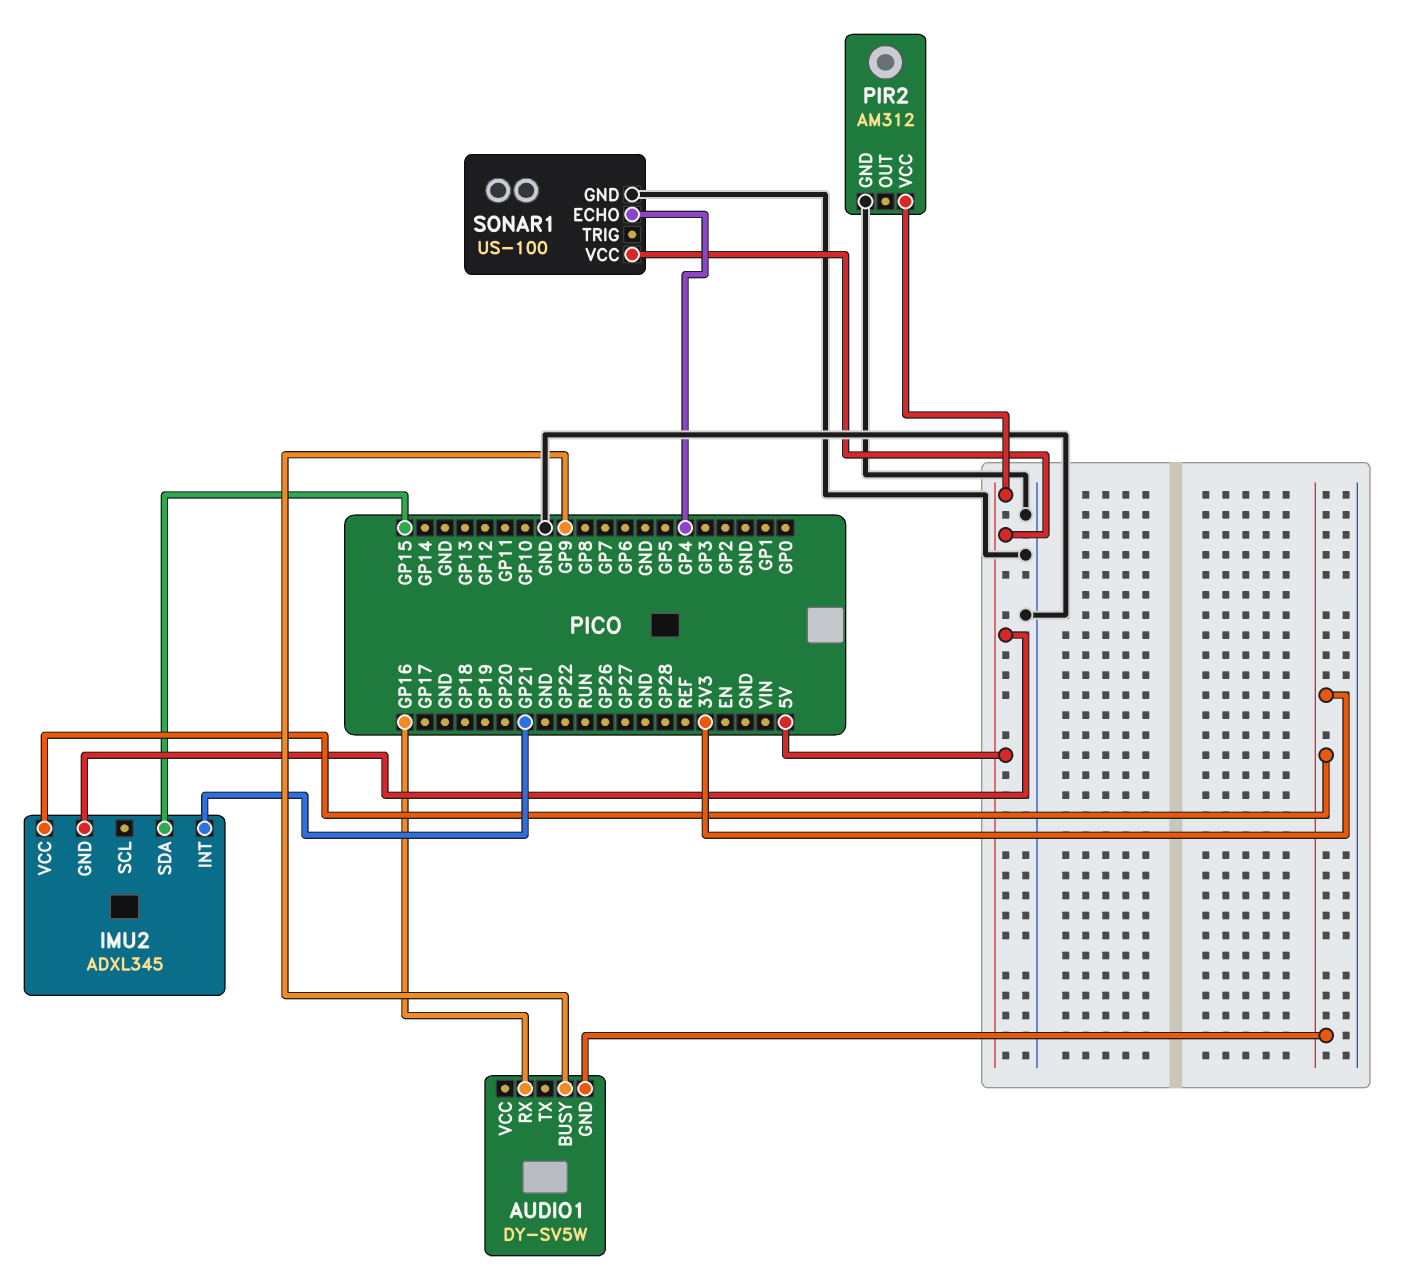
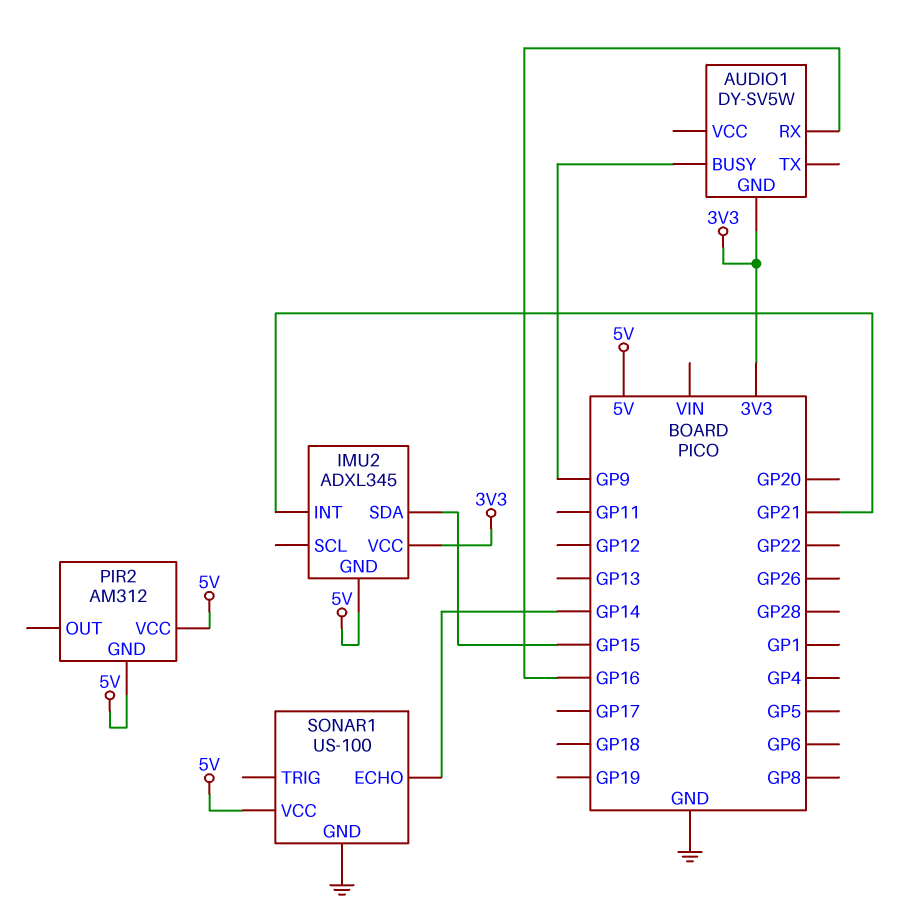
PIR2 pin GND: GND -> 5V
SONAR1 pin ECHO: GP4 -> GP14

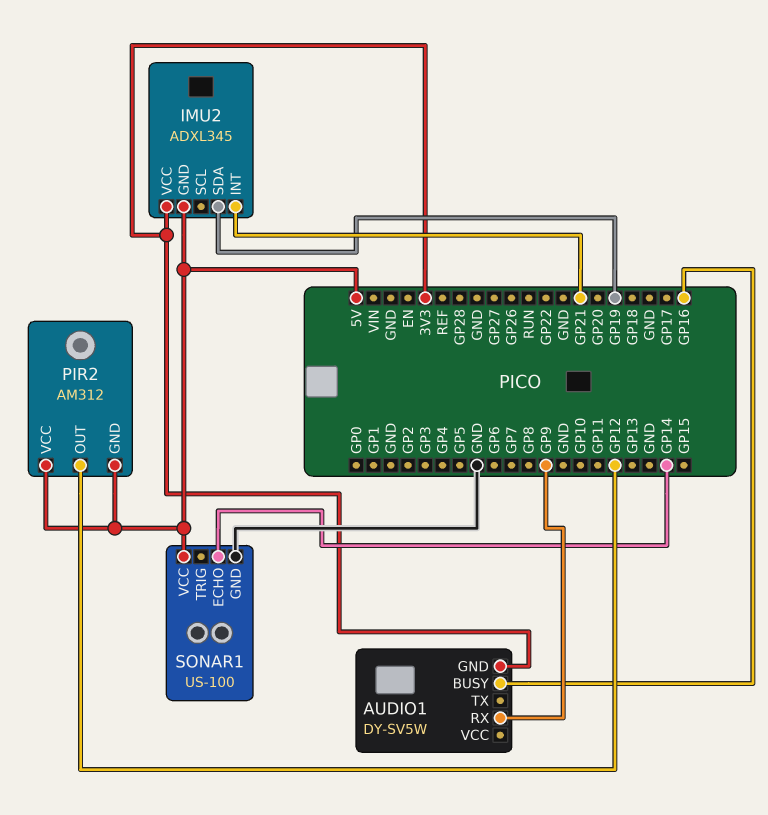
AUDIO1 pin BUSY: GP9 -> GP16
AUDIO1 pin RX: GP16 -> GP9
IMU2 pin SDA: GP15 -> GP19
PIR2 pin OUT: none -> GP12

